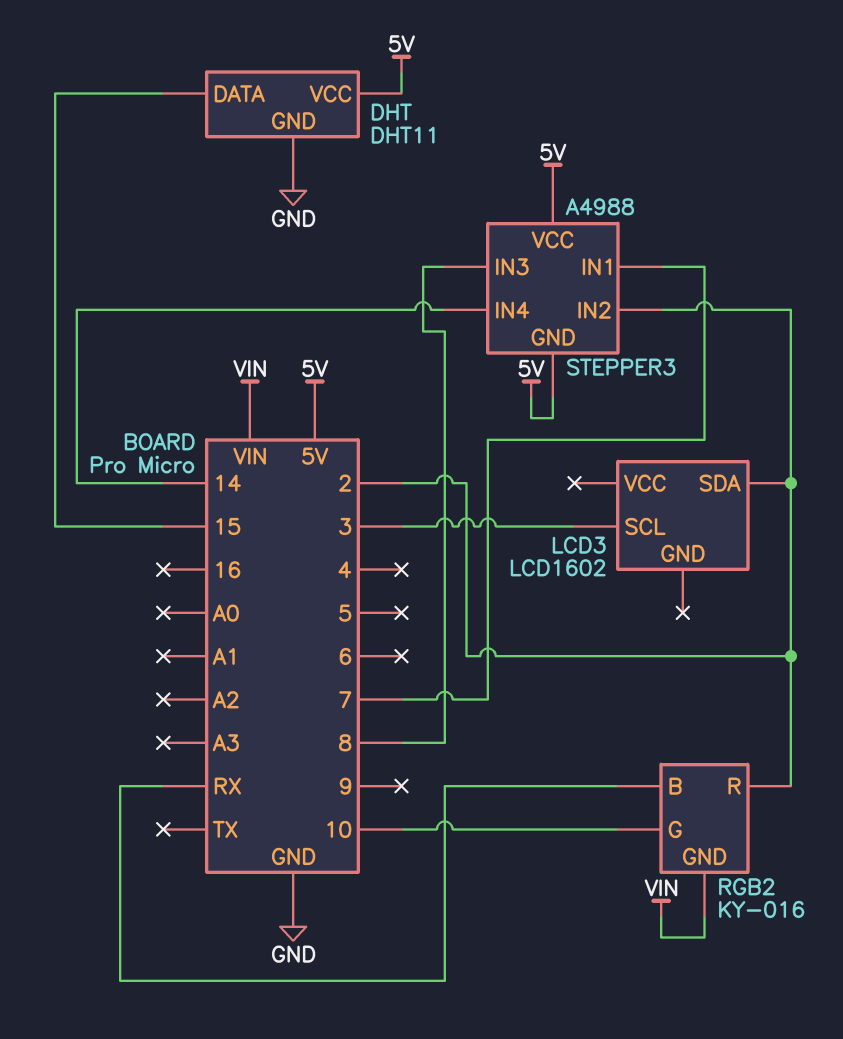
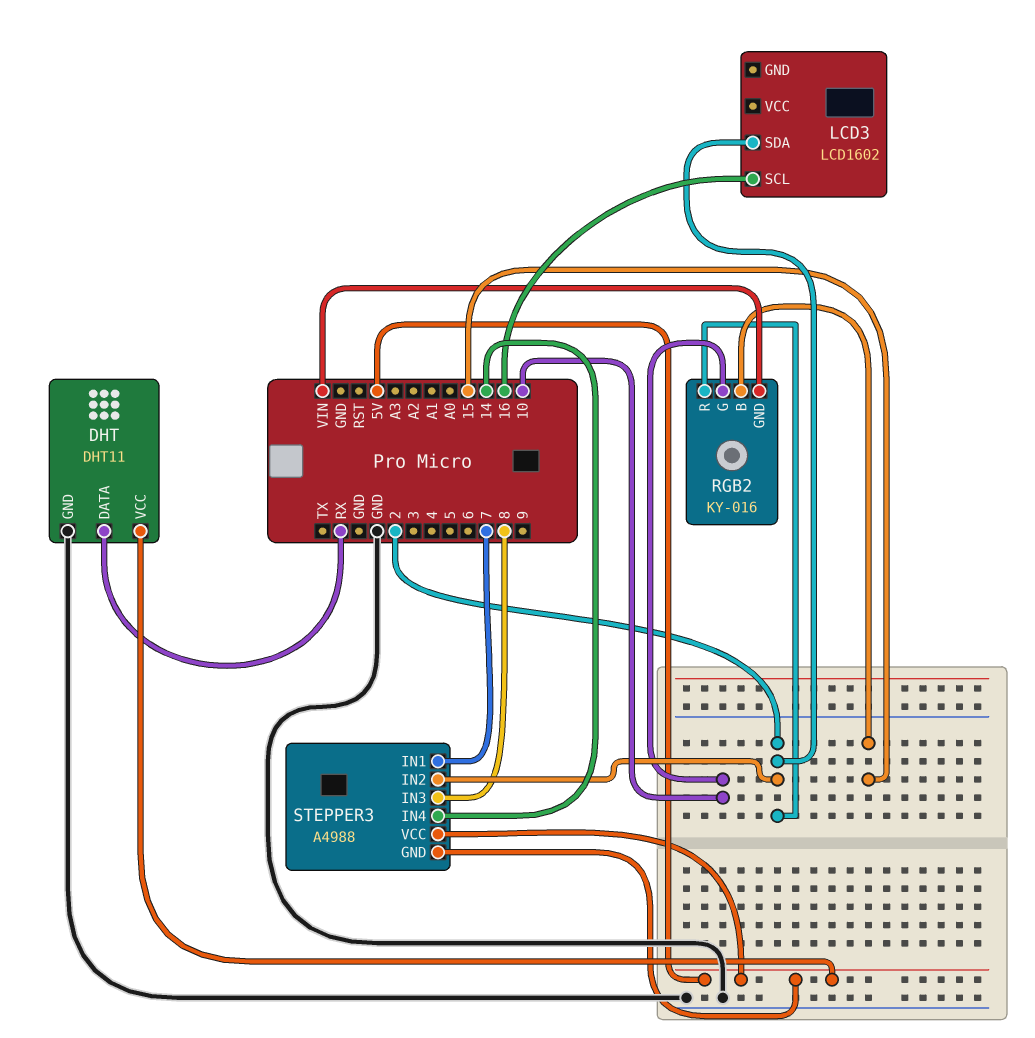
DHT pin DATA: 15 -> RX
LCD3 pin SCL: 3 -> 16
RGB2 pin B: RX -> 15

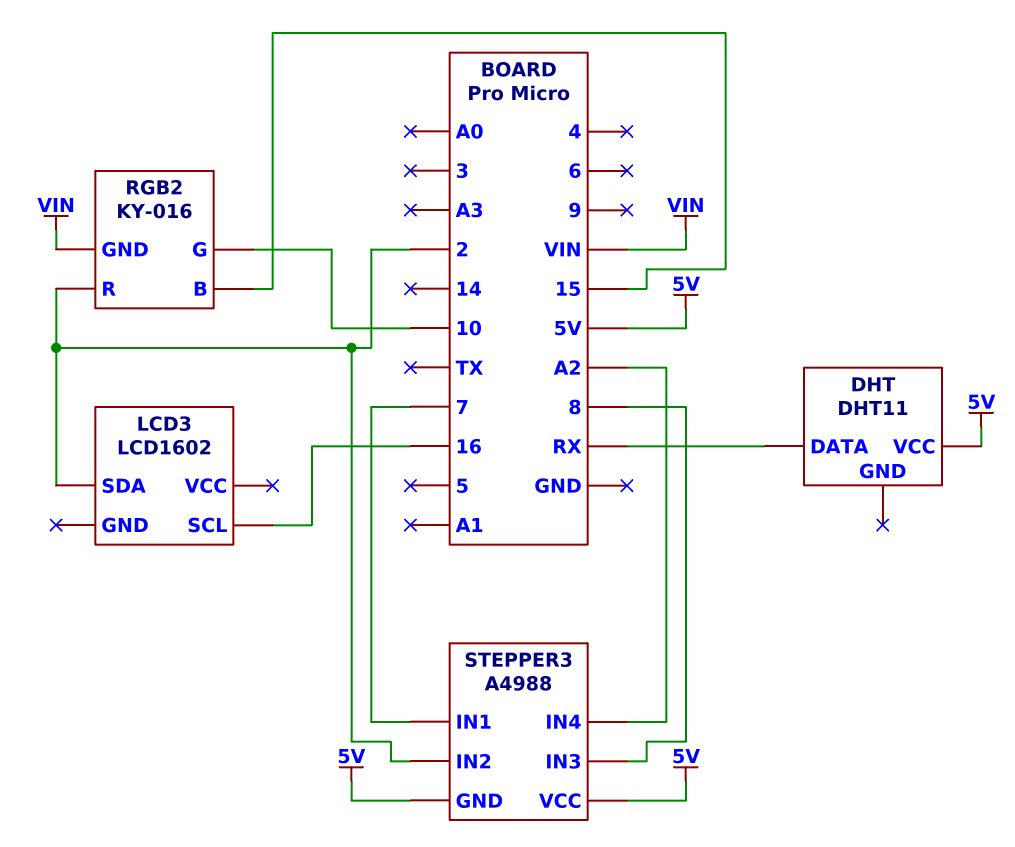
DHT pin GND: GND -> none
STEPPER3 pin IN4: 14 -> A2

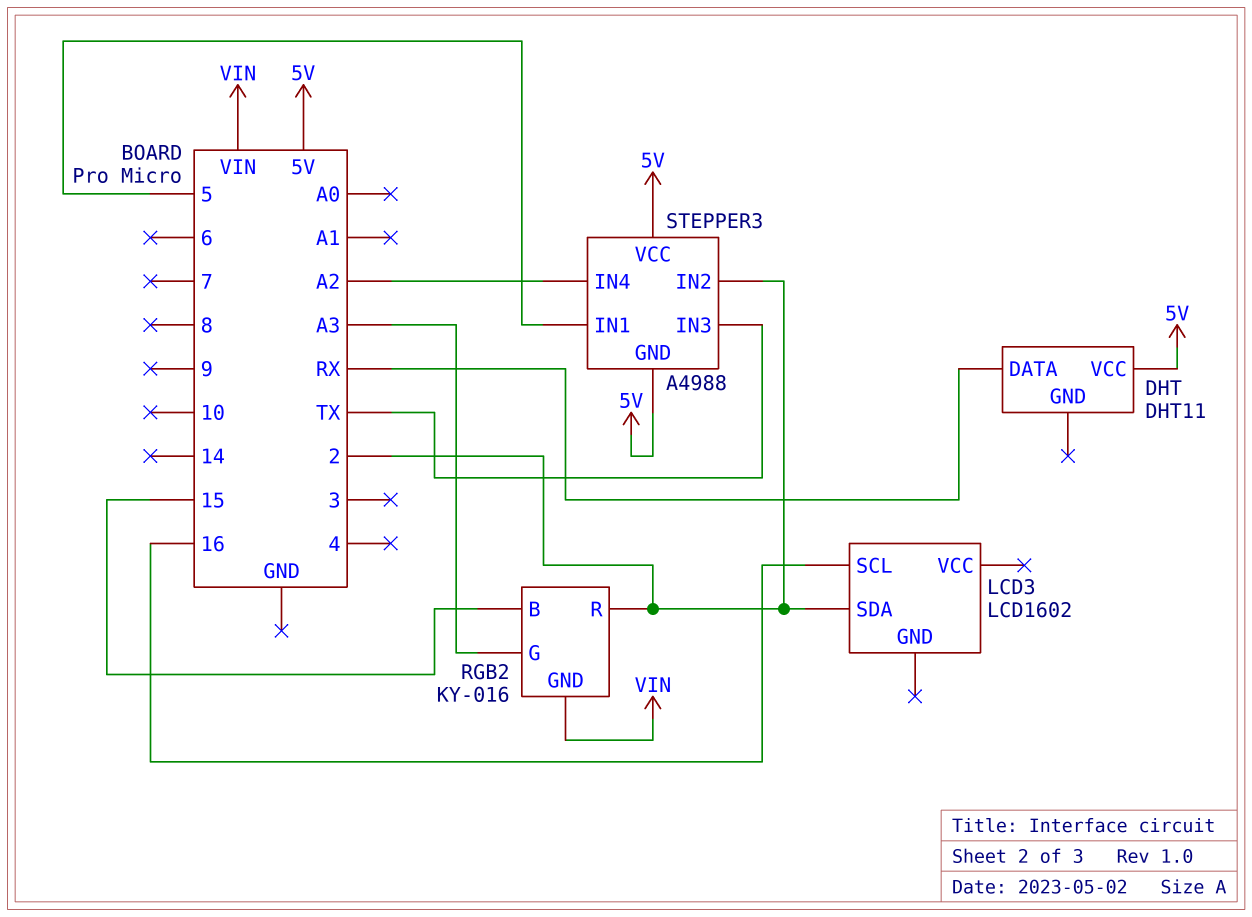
RGB2 pin G: 10 -> A3
STEPPER3 pin IN1: 7 -> 5
STEPPER3 pin IN3: 8 -> TX

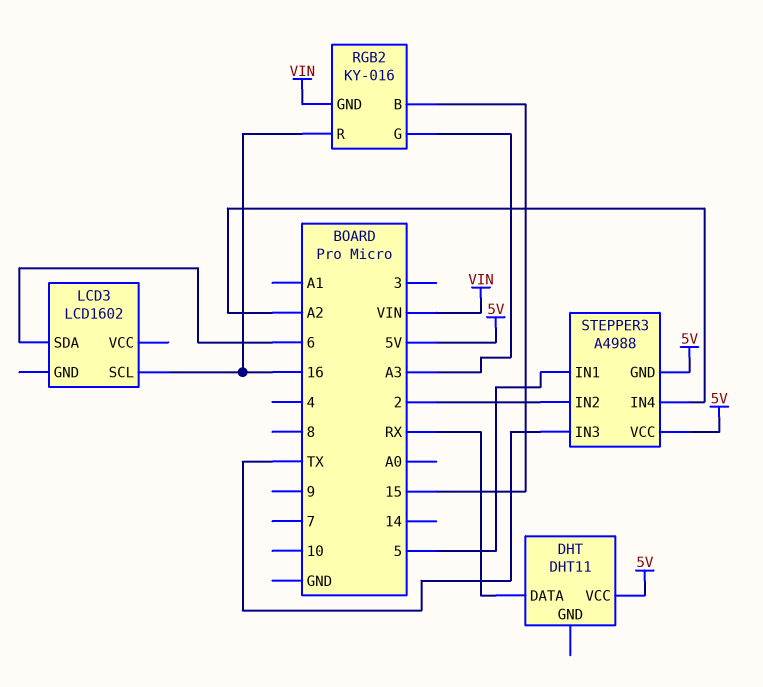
LCD3 pin SDA: 2 -> 6
RGB2 pin R: 2 -> 16

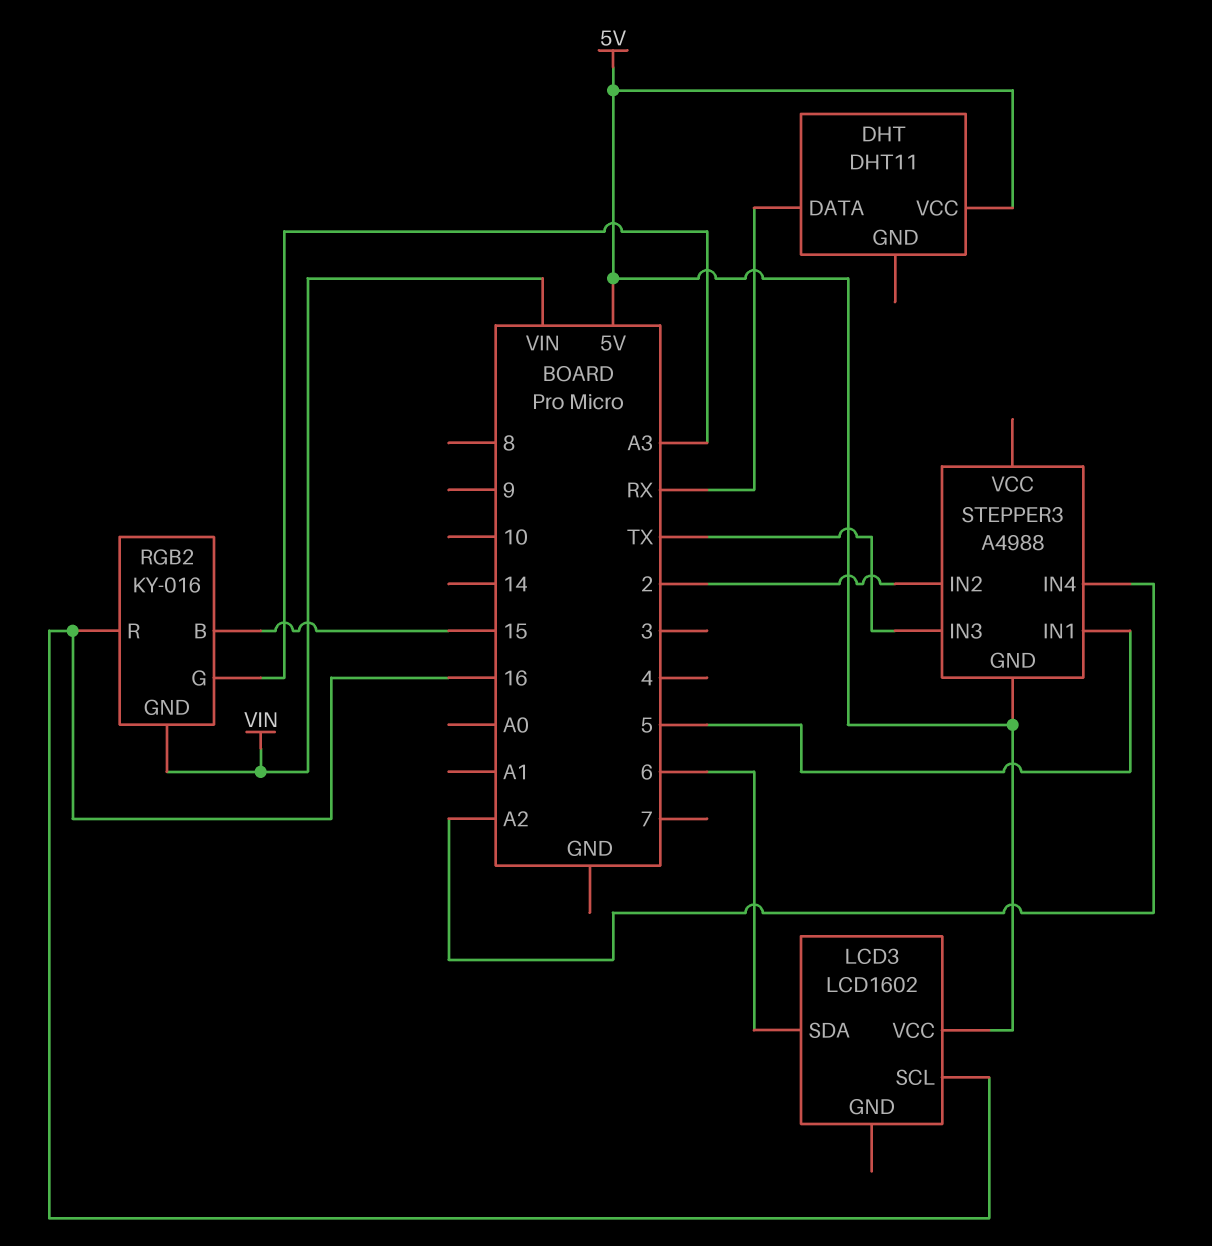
LCD3 pin VCC: none -> 5V
STEPPER3 pin VCC: 5V -> none

